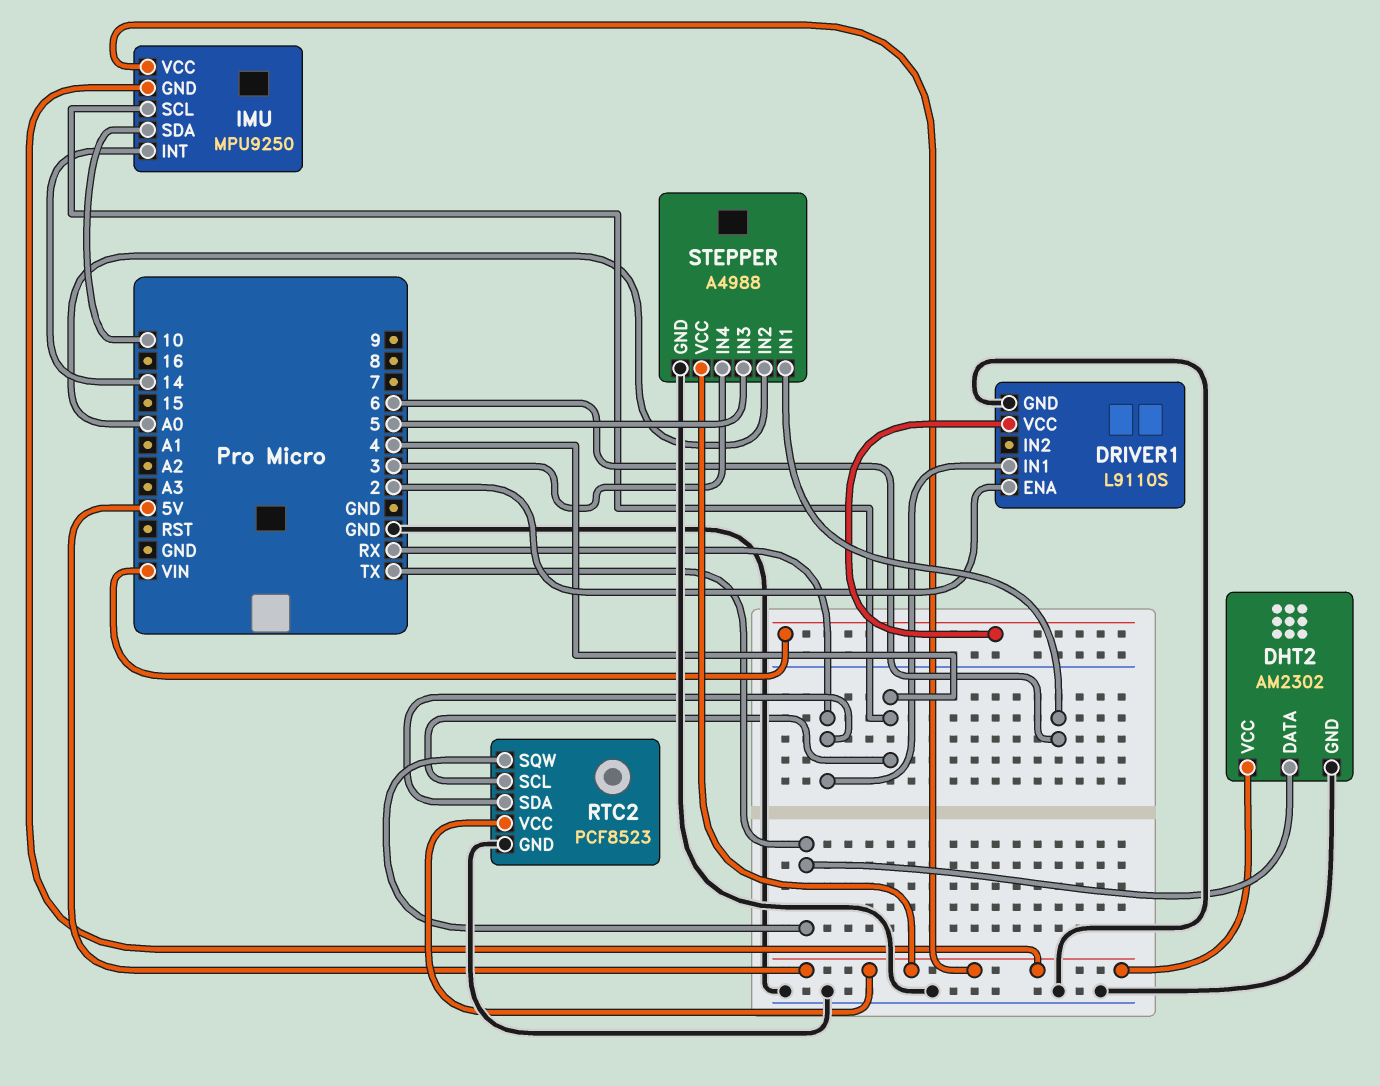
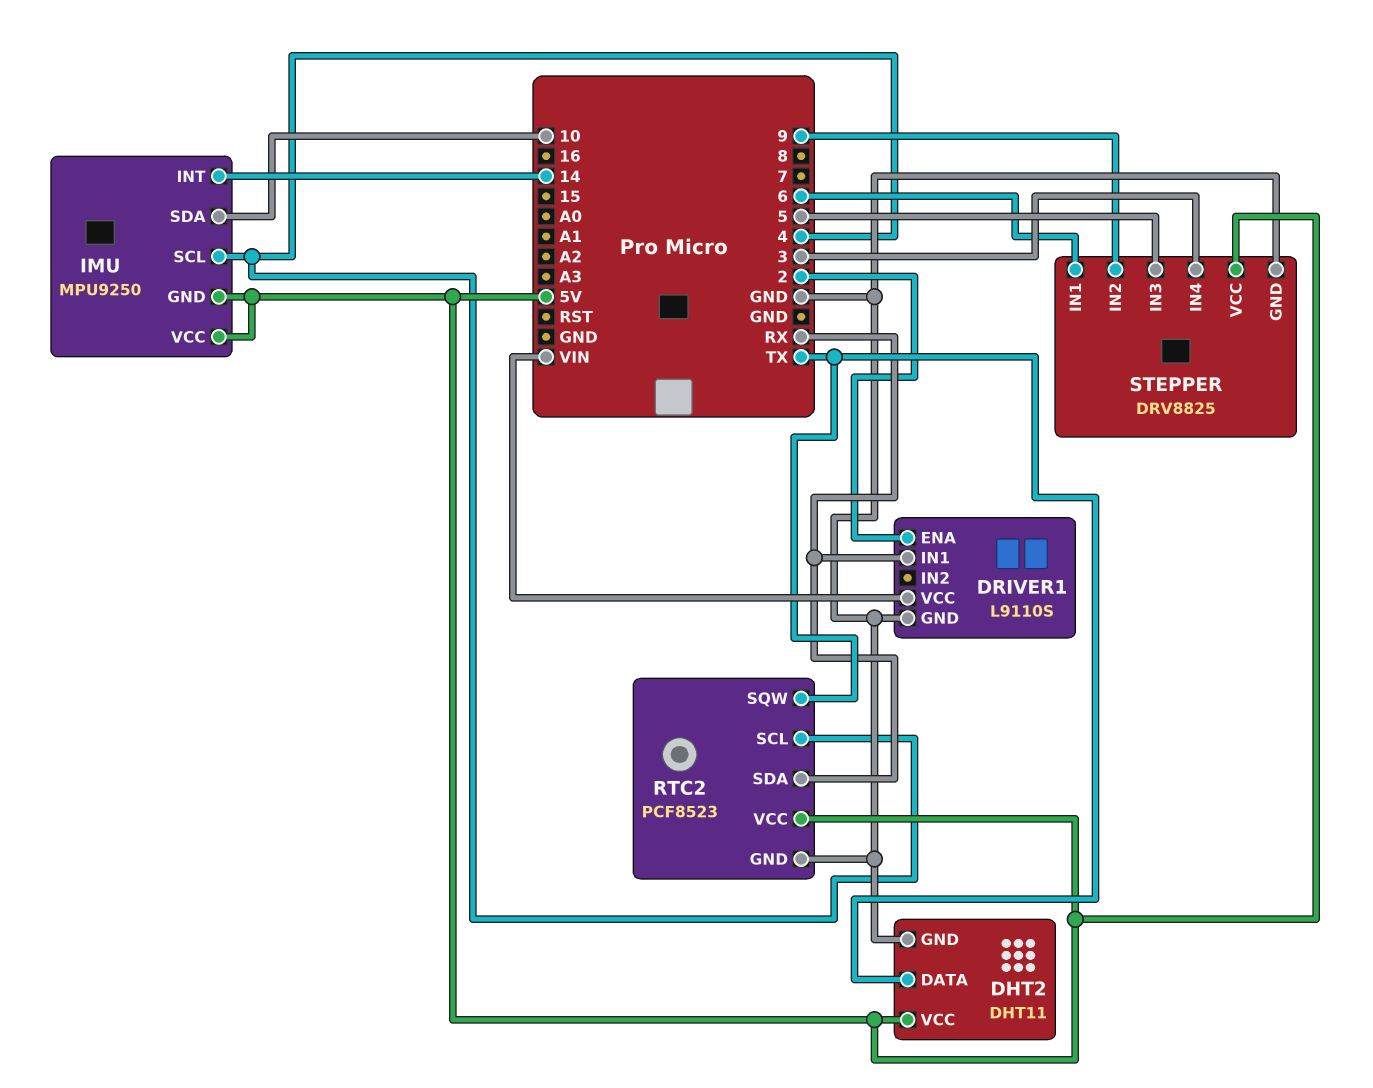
DHT2: AM2302 -> DHT11
STEPPER: A4988 -> DRV8825
STEPPER pin IN2: A0 -> 9

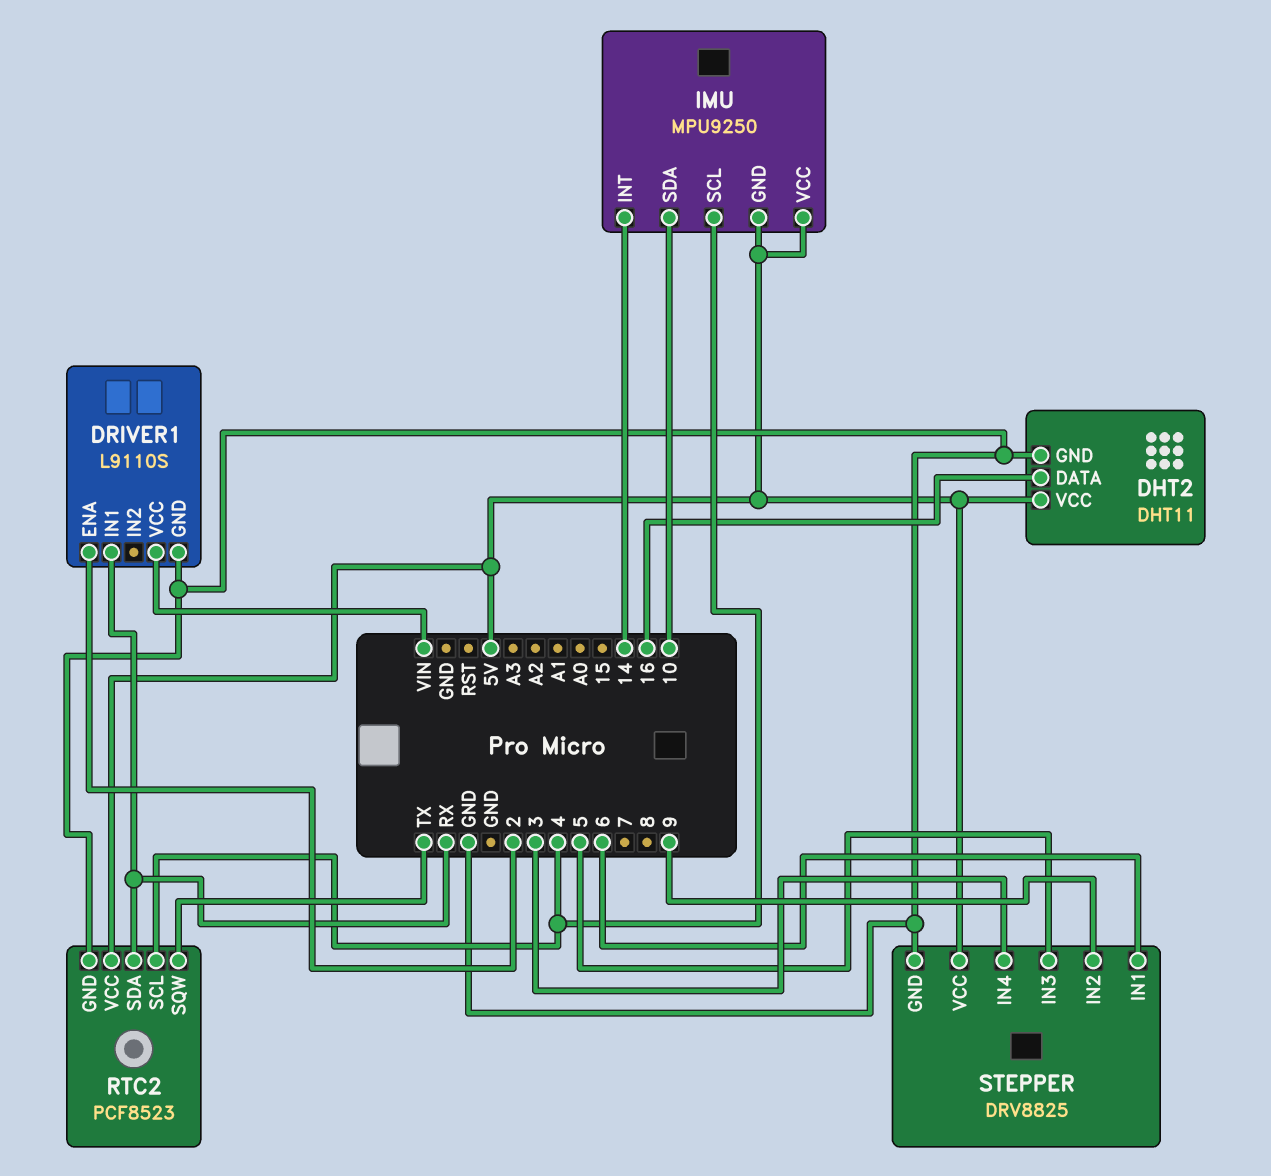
DHT2 pin DATA: TX -> 16

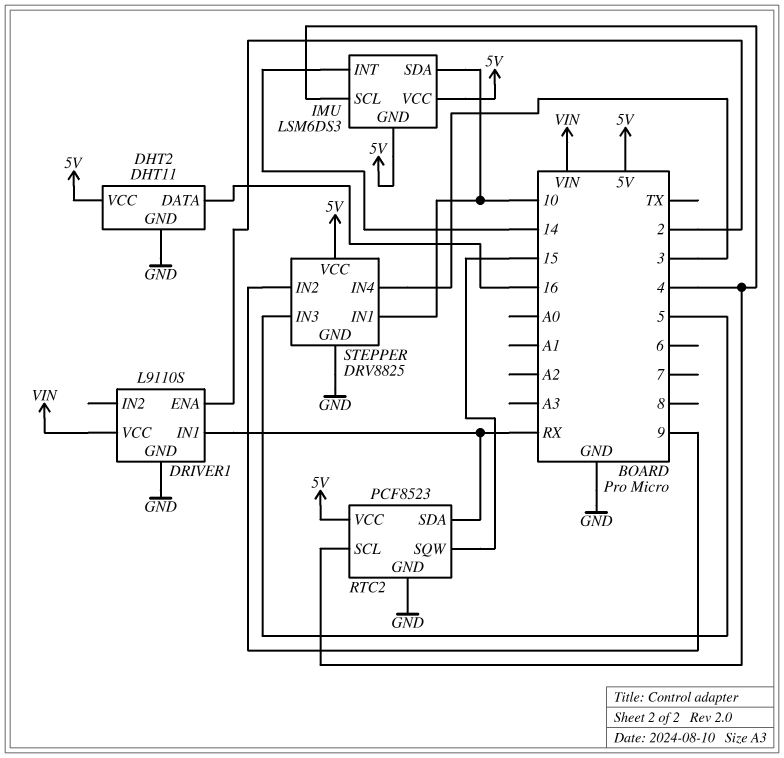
IMU: MPU9250 -> LSM6DS3
RTC2 pin SQW: TX -> 15
STEPPER pin IN1: 6 -> 10

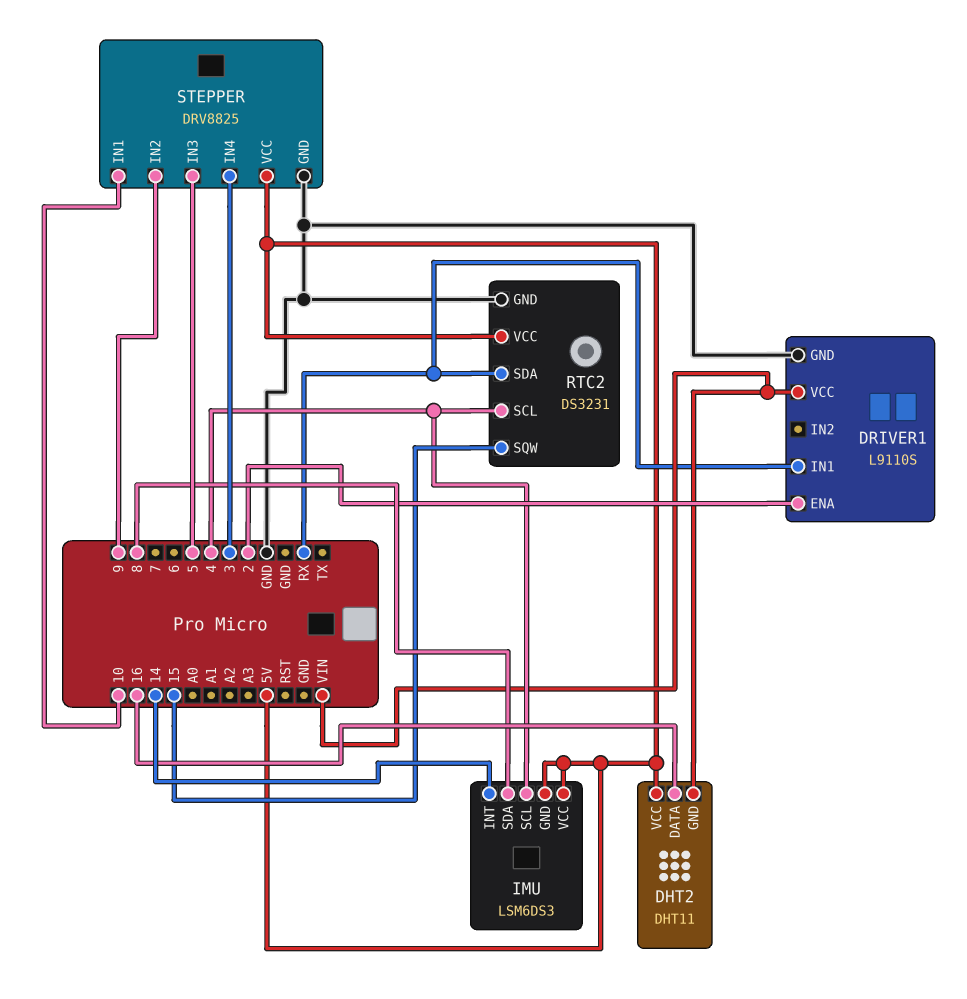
DHT2 pin GND: GND -> VIN
IMU pin SDA: 10 -> 8
RTC2: PCF8523 -> DS3231

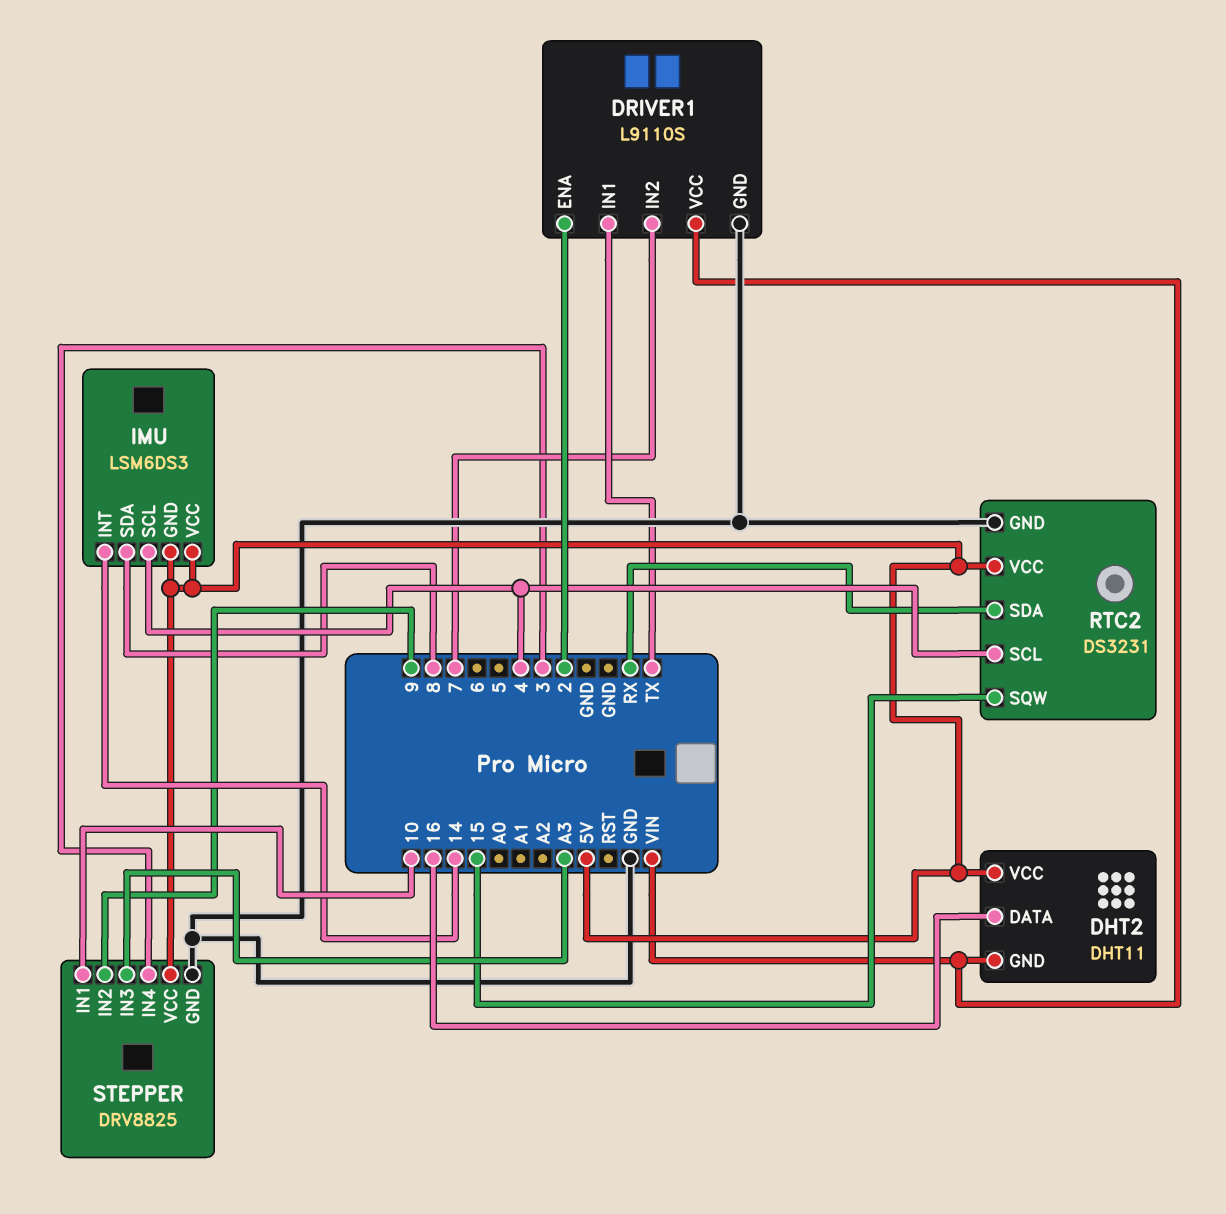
DRIVER1 pin IN1: RX -> TX
DRIVER1 pin IN2: none -> 7
STEPPER pin IN3: 5 -> A3

